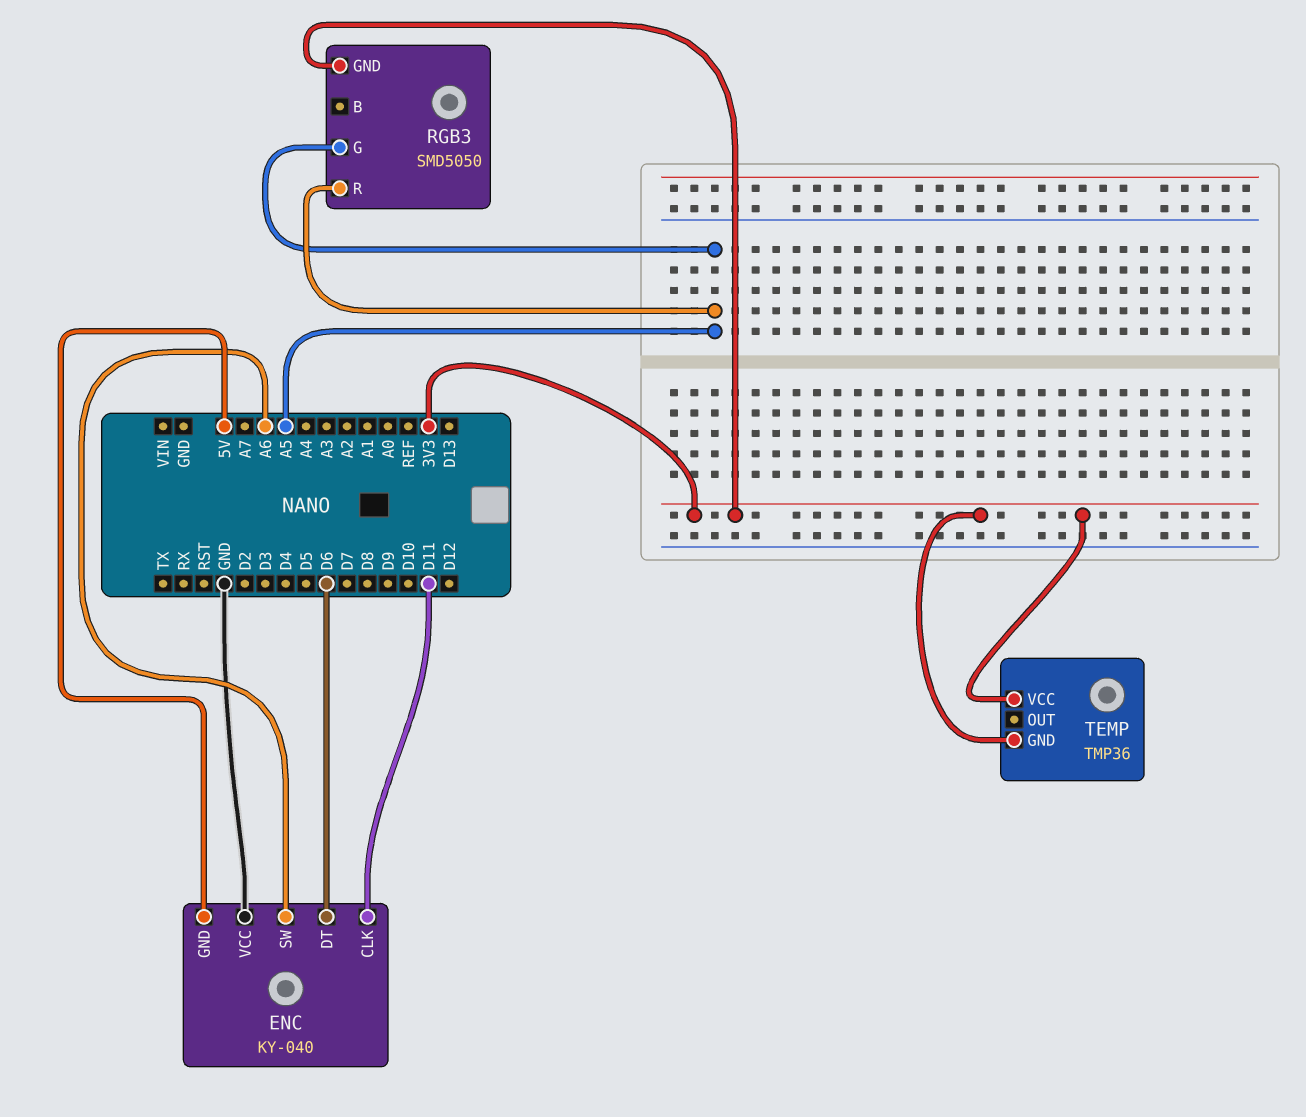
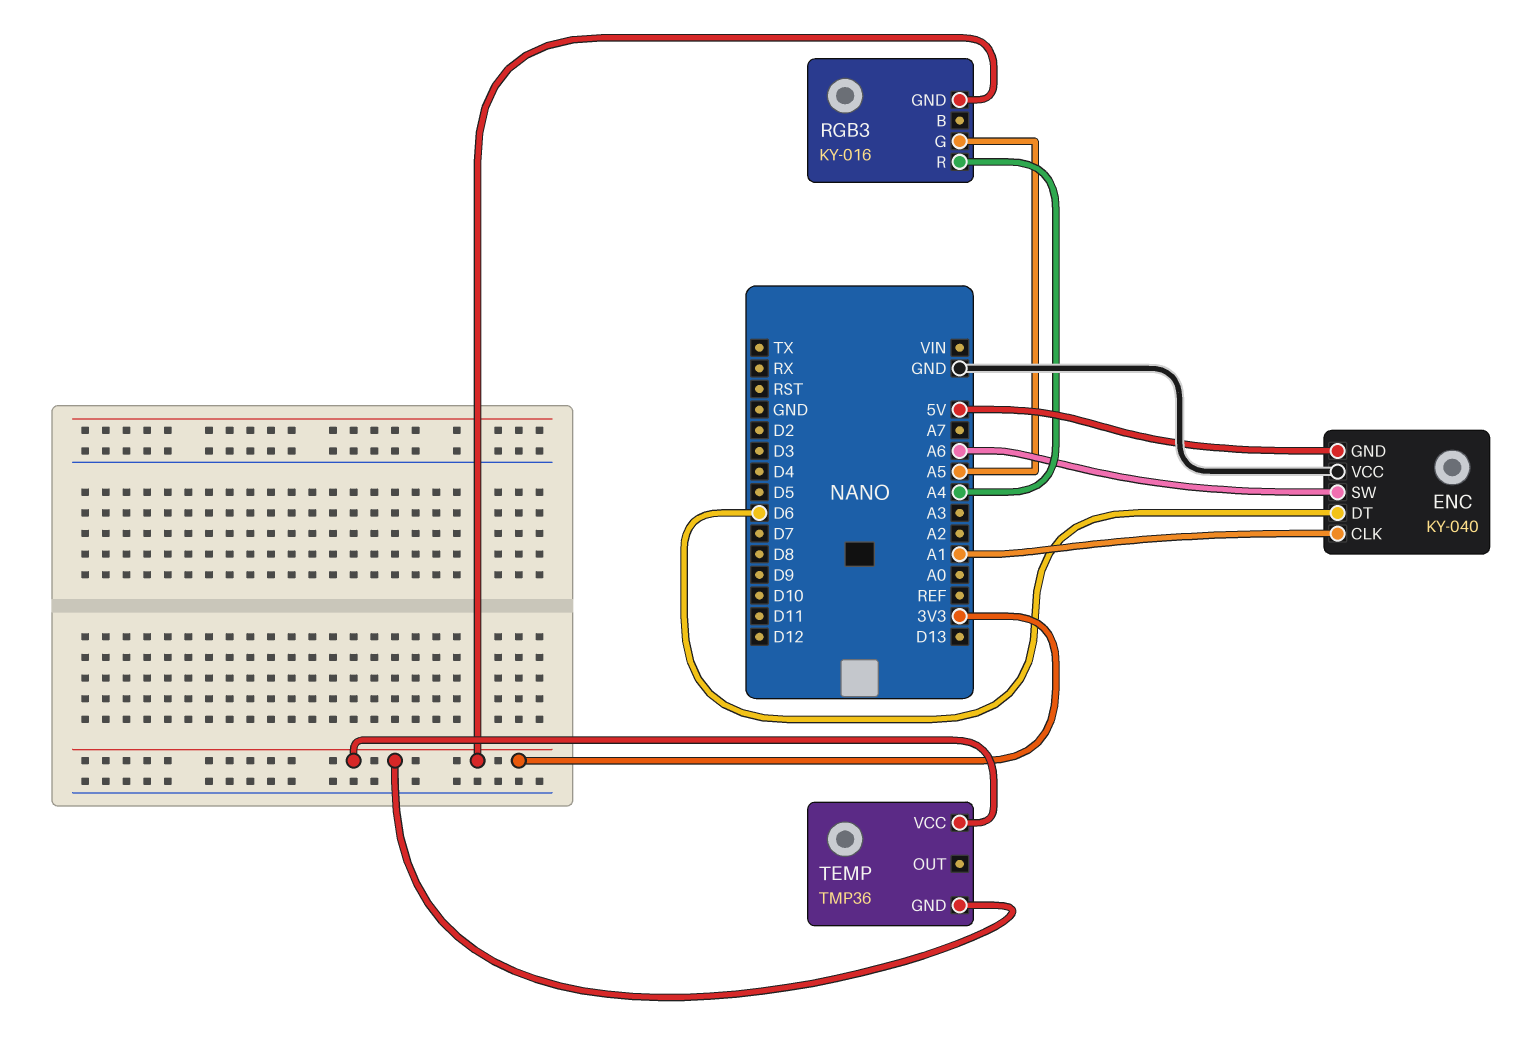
ENC pin CLK: D11 -> A1
RGB3: SMD5050 -> KY-016
RGB3 pin R: A5 -> A4

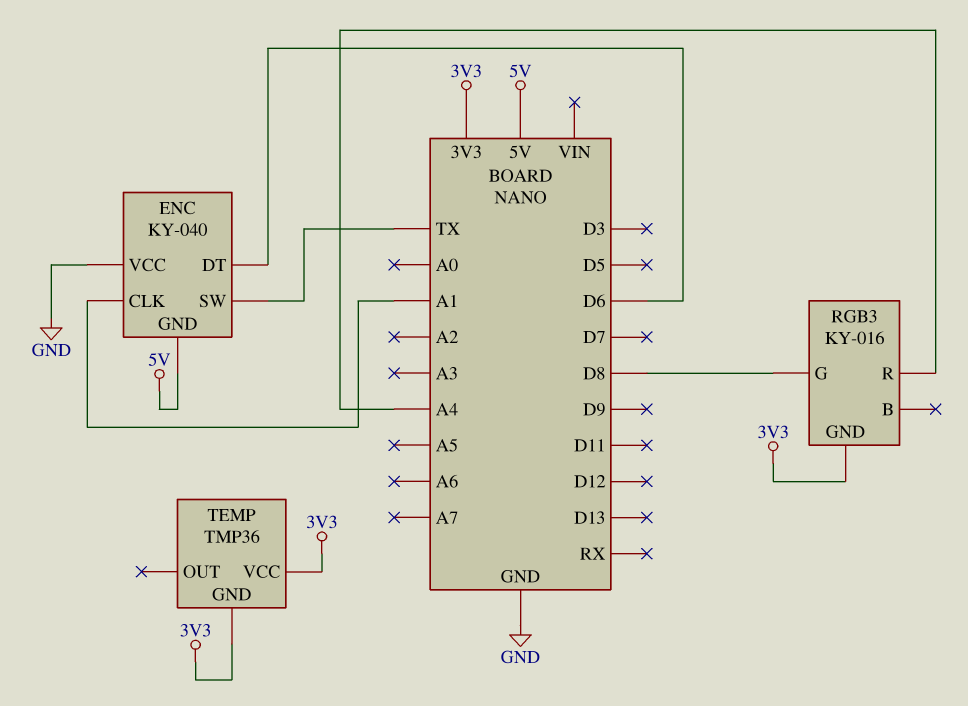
ENC pin SW: A6 -> TX
RGB3 pin G: A5 -> D8

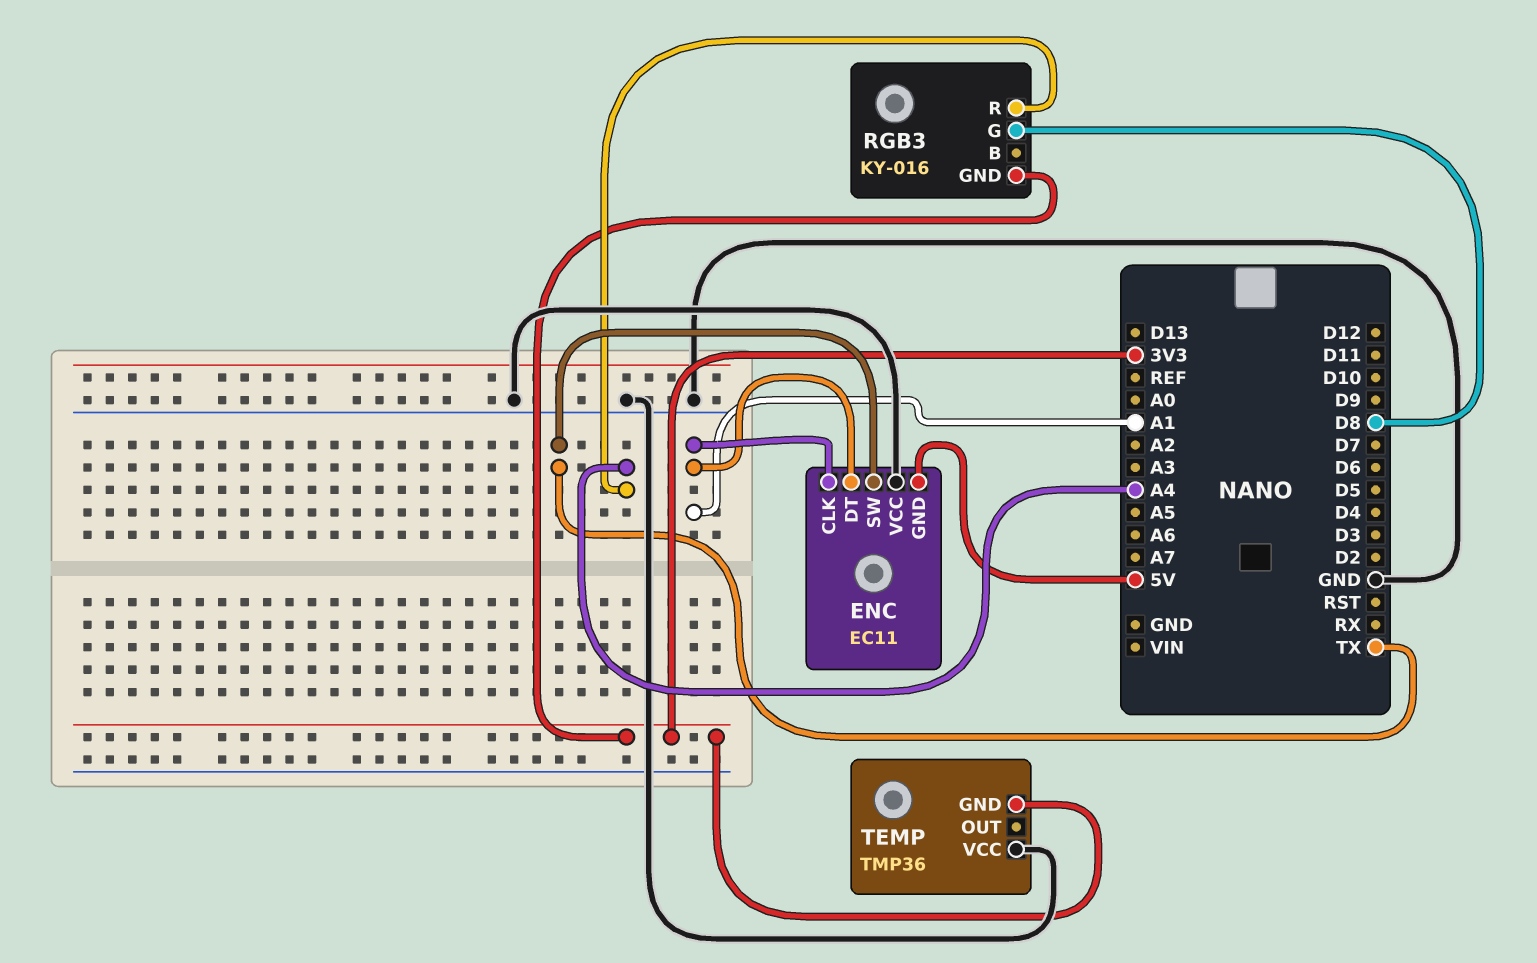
ENC: KY-040 -> EC11
ENC pin DT: D6 -> A1
TEMP pin VCC: 3V3 -> GND

